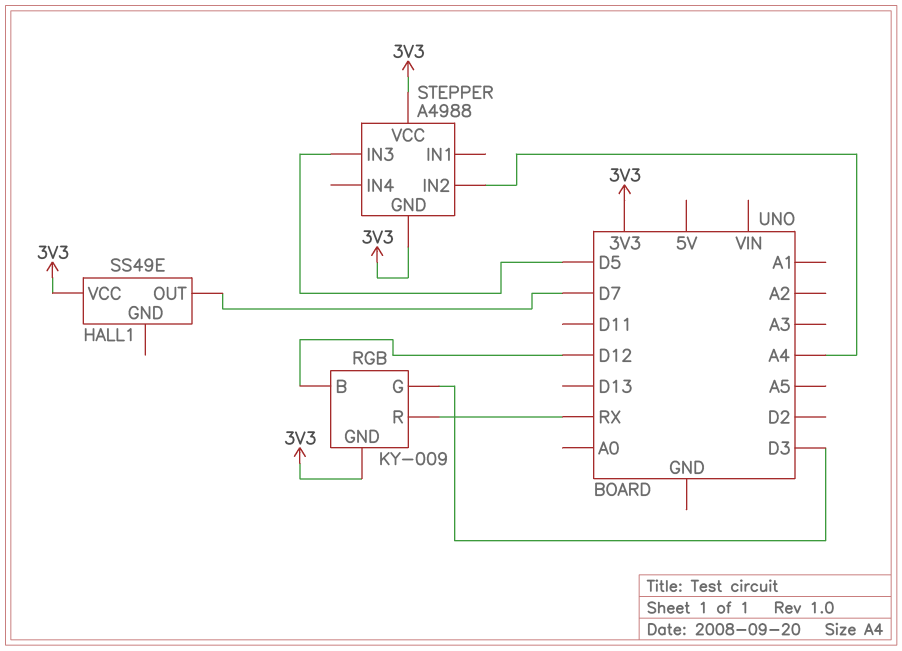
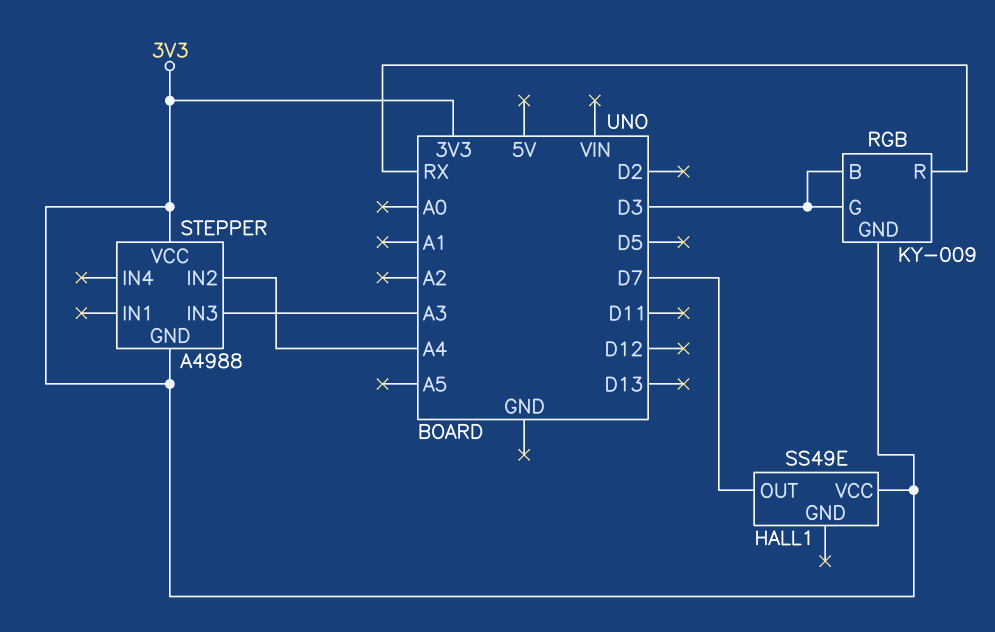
RGB pin B: D12 -> D3
STEPPER pin IN3: D5 -> A3

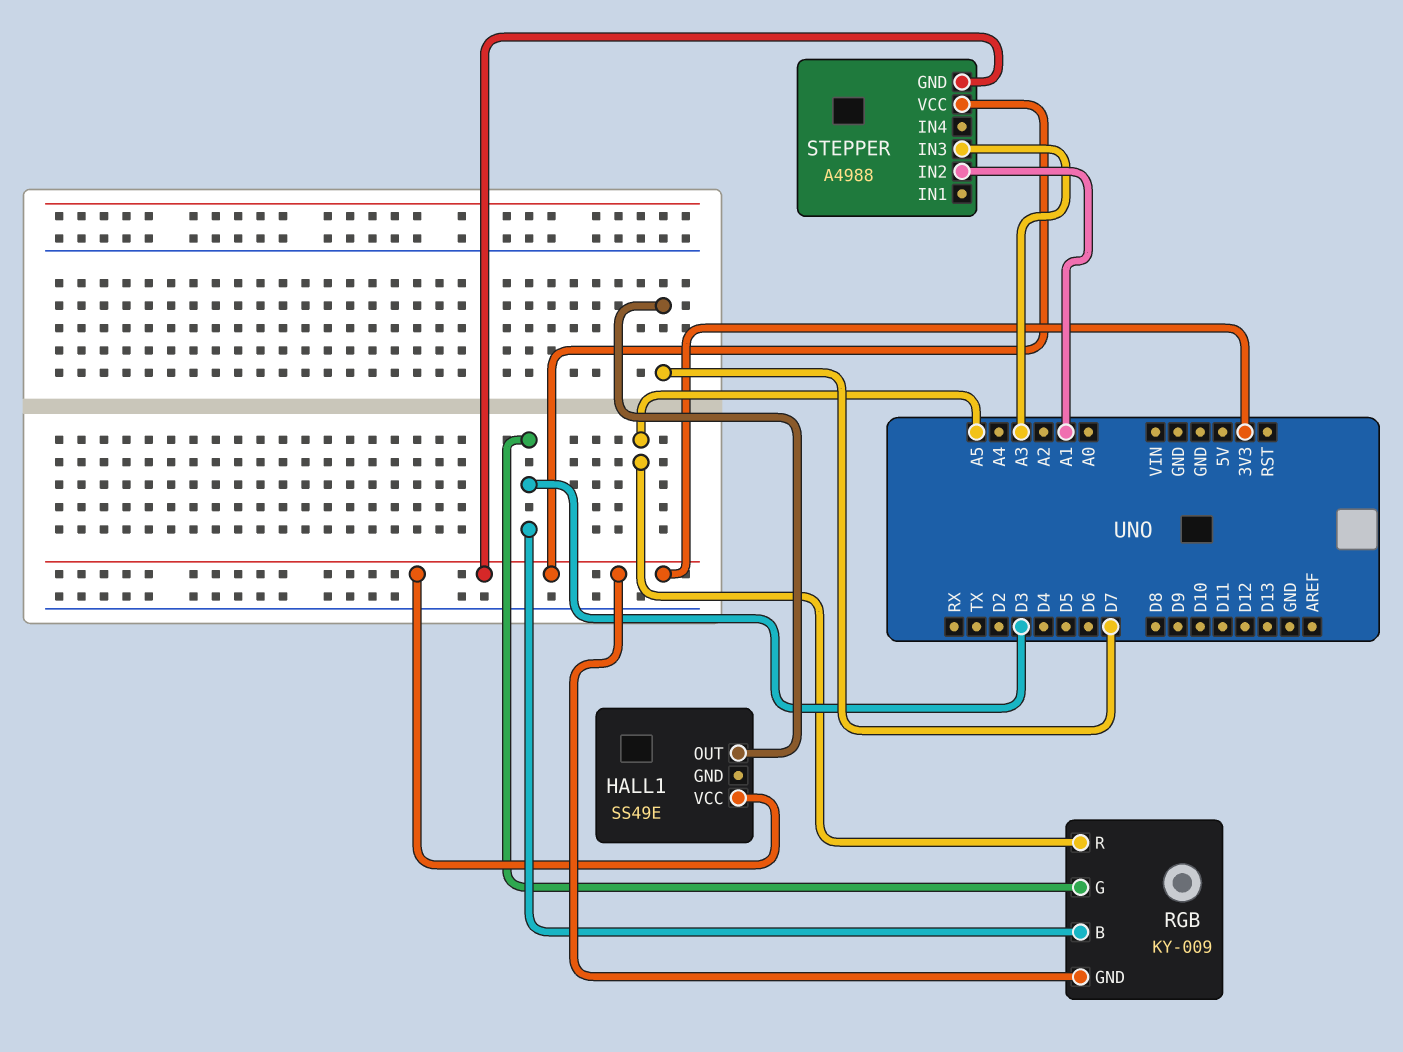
RGB pin R: RX -> A5
STEPPER pin IN2: A4 -> A1

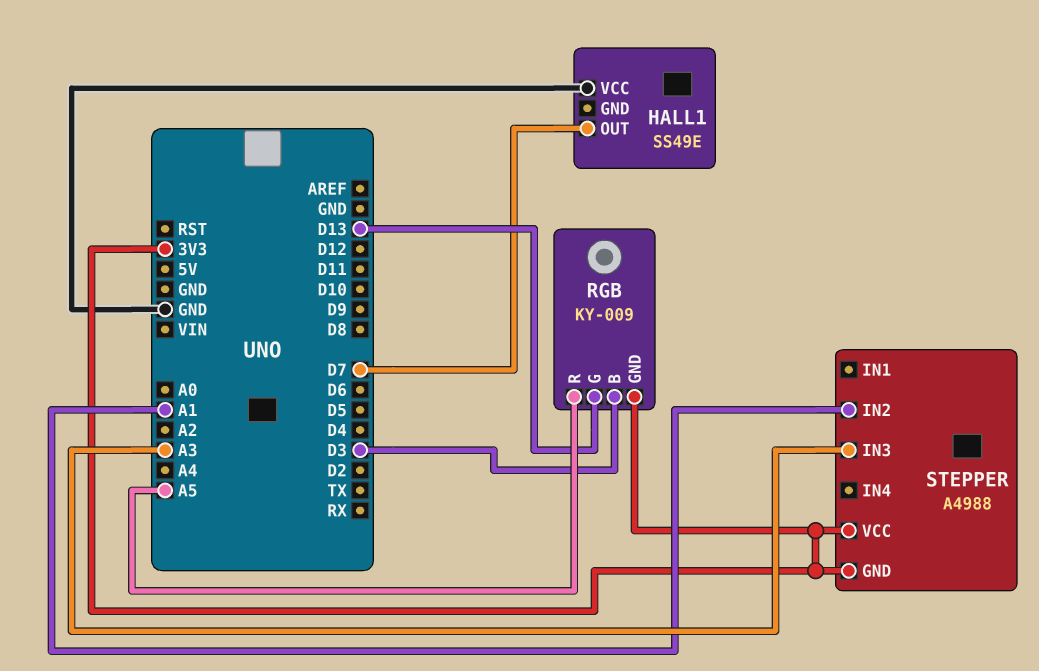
HALL1 pin VCC: 3V3 -> GND
RGB pin G: D3 -> D13

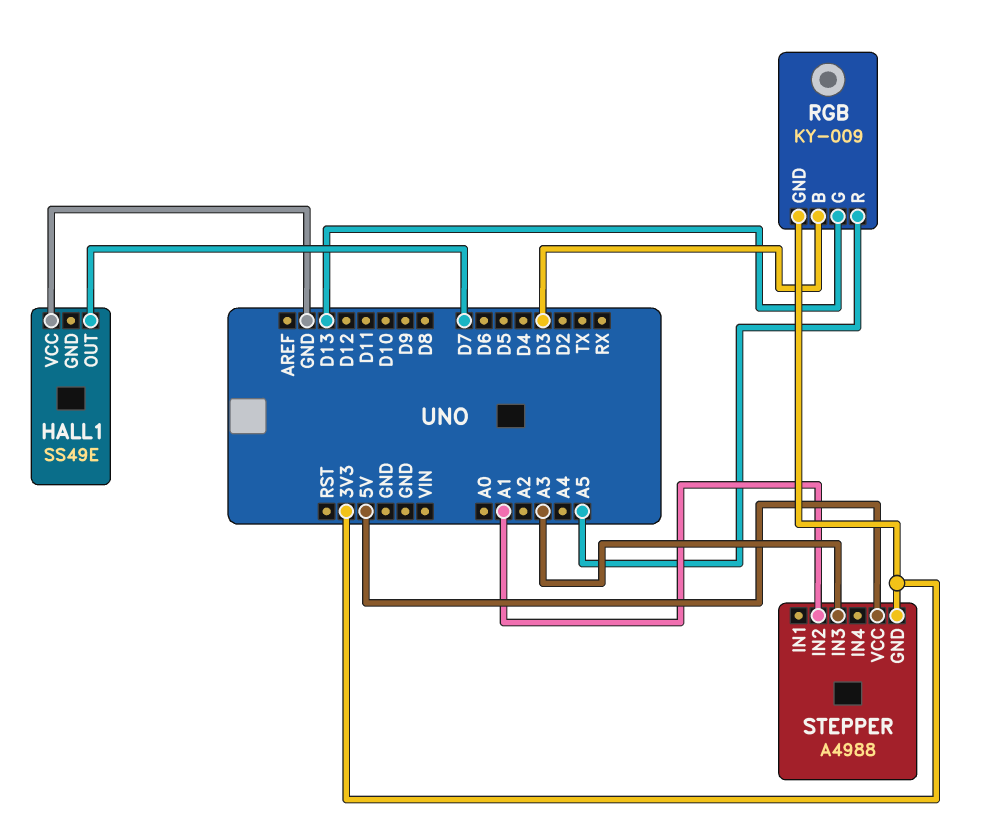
STEPPER pin VCC: 3V3 -> 5V

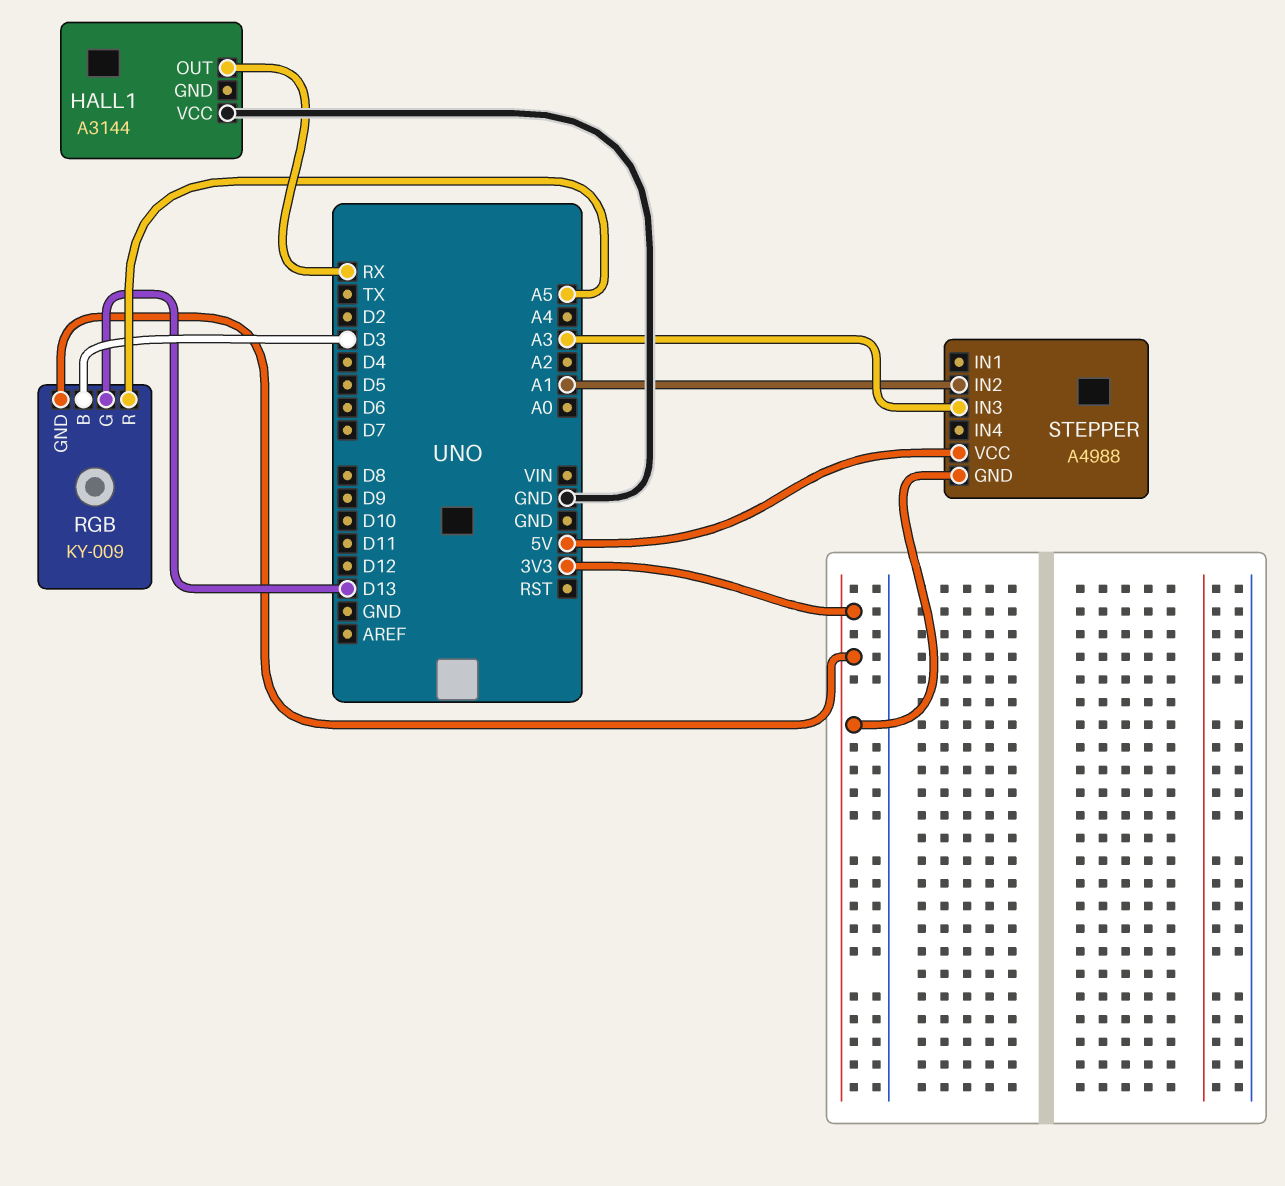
HALL1: SS49E -> A3144
HALL1 pin OUT: D7 -> RX

